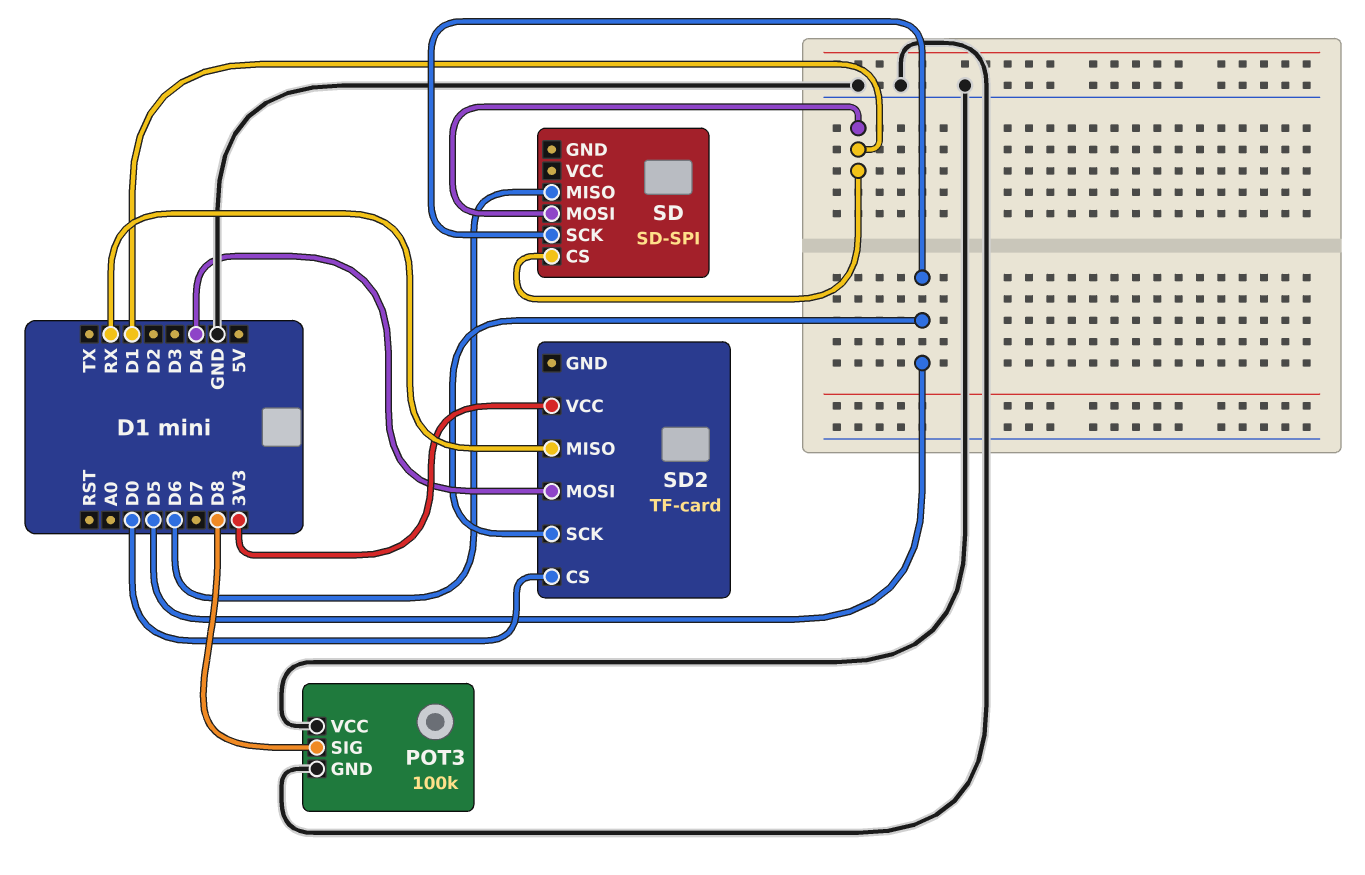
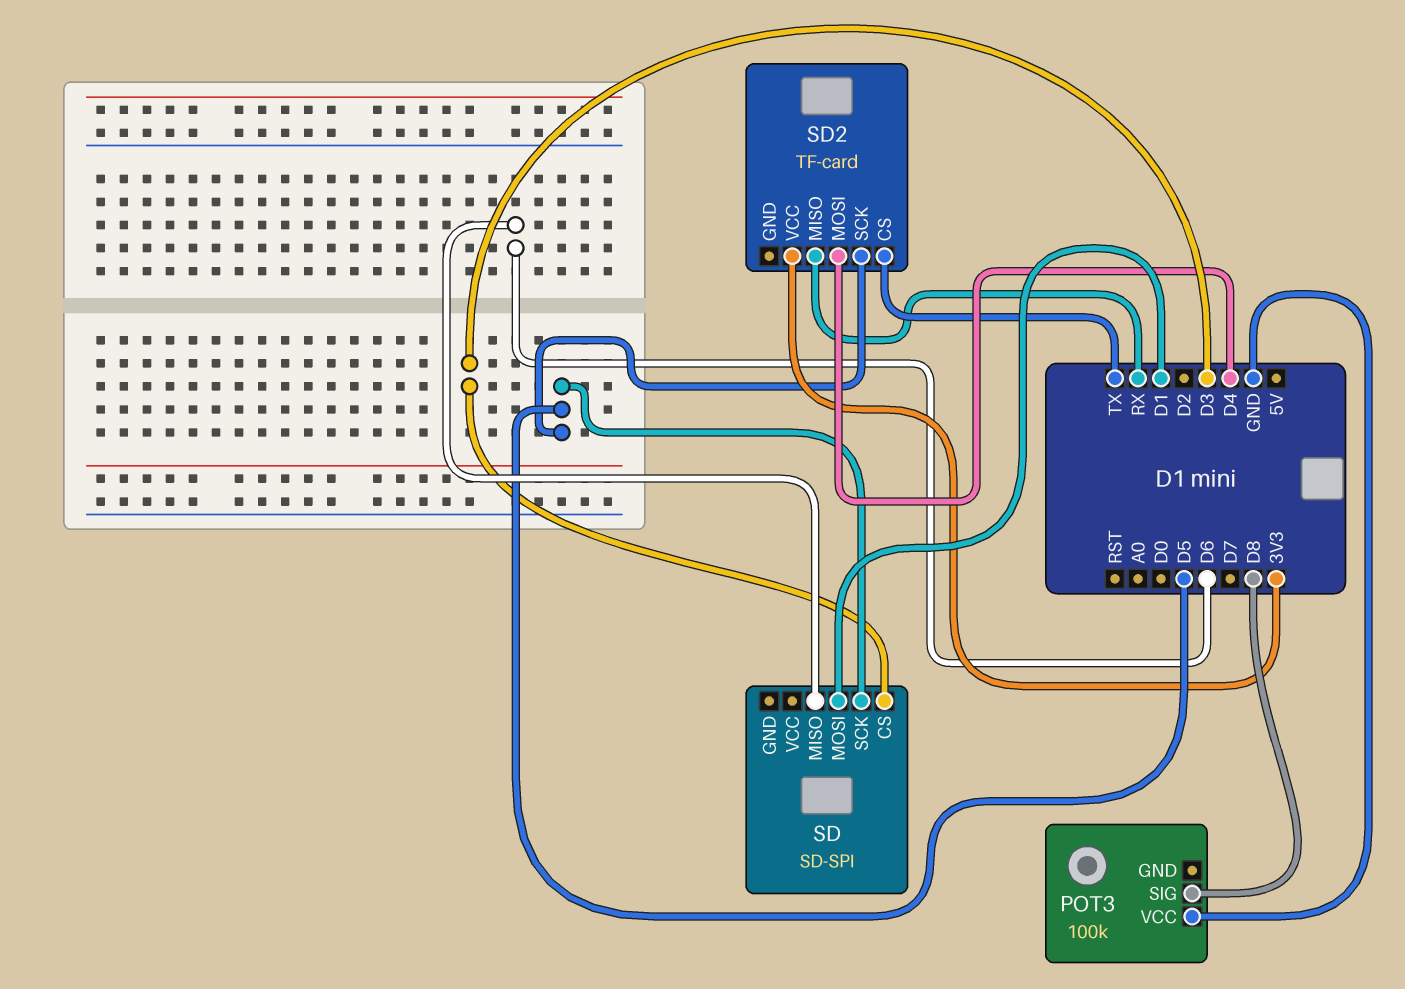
POT3 pin GND: GND -> none
SD pin CS: D1 -> D3
SD2 pin CS: D0 -> TX

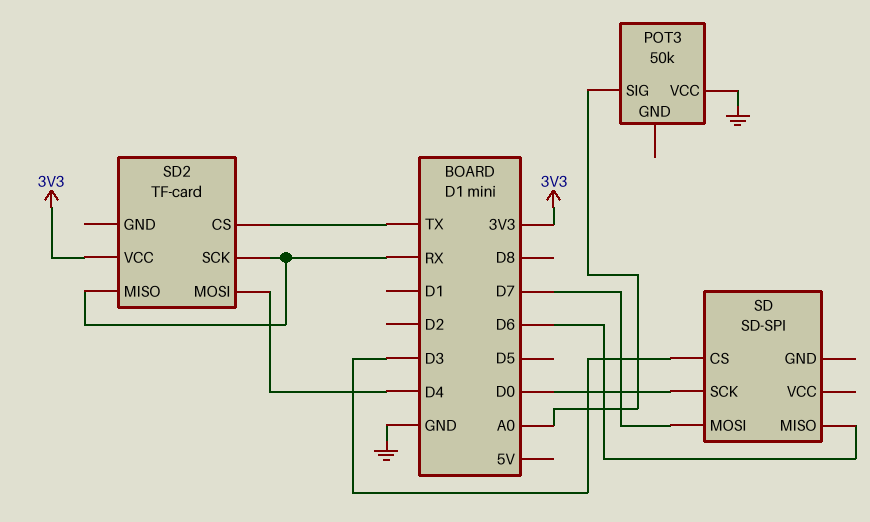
POT3: 100k -> 50k
POT3 pin SIG: D8 -> A0
SD pin MOSI: D1 -> D7
SD pin SCK: D5 -> D0
SD2 pin SCK: D5 -> RX

